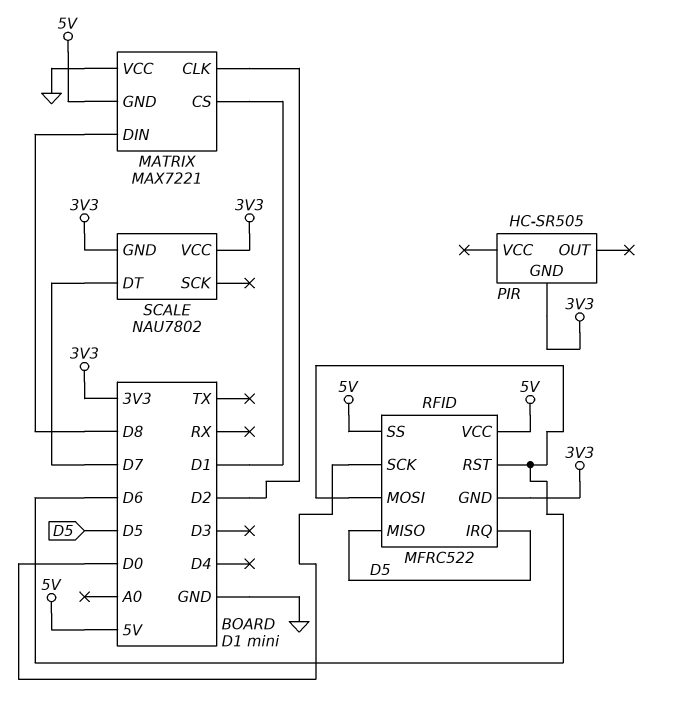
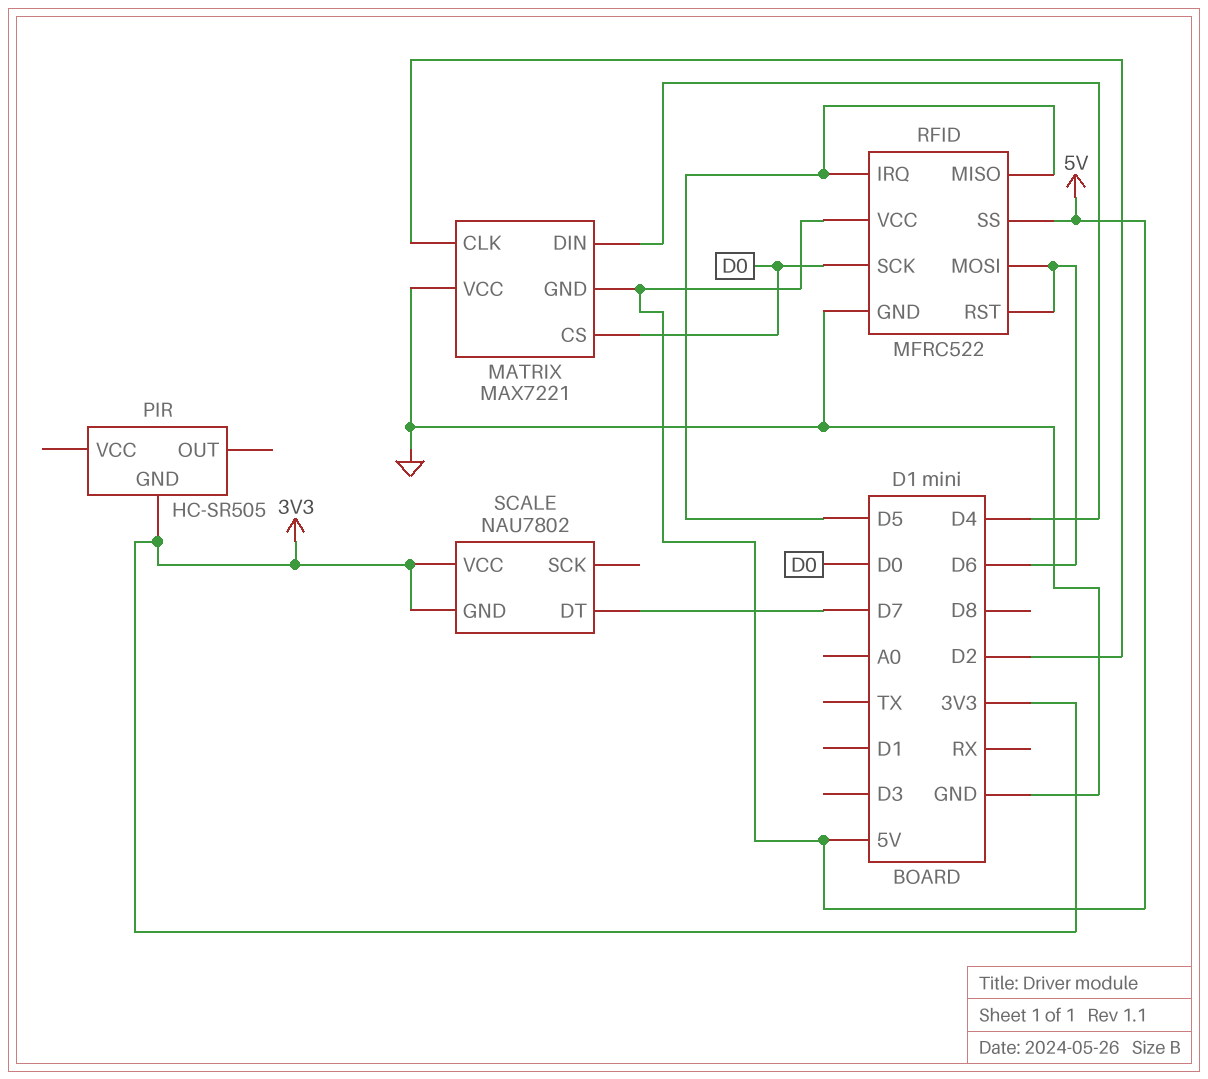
MATRIX pin CS: D1 -> D0
MATRIX pin DIN: D8 -> D4
RFID pin GND: 3V3 -> GND

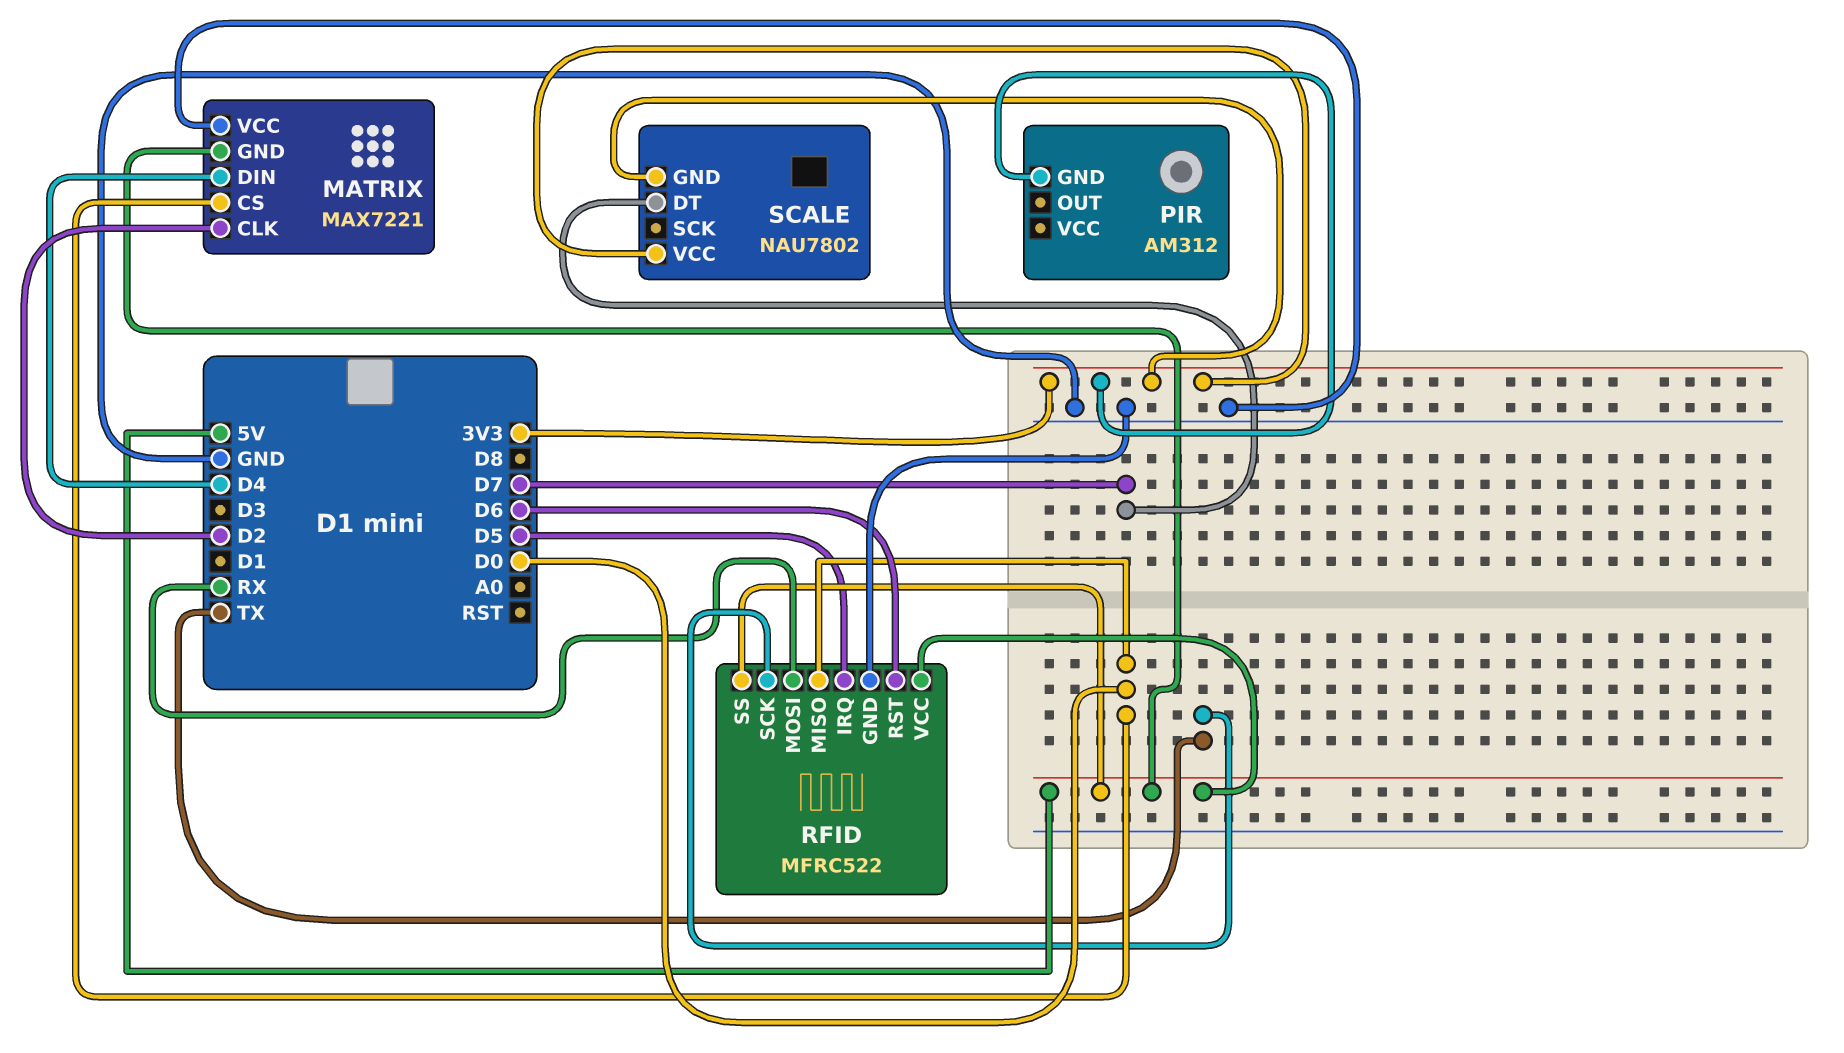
PIR: HC-SR505 -> AM312
RFID pin MISO: D5 -> D0
RFID pin MOSI: D6 -> RX
RFID pin SCK: D0 -> TX

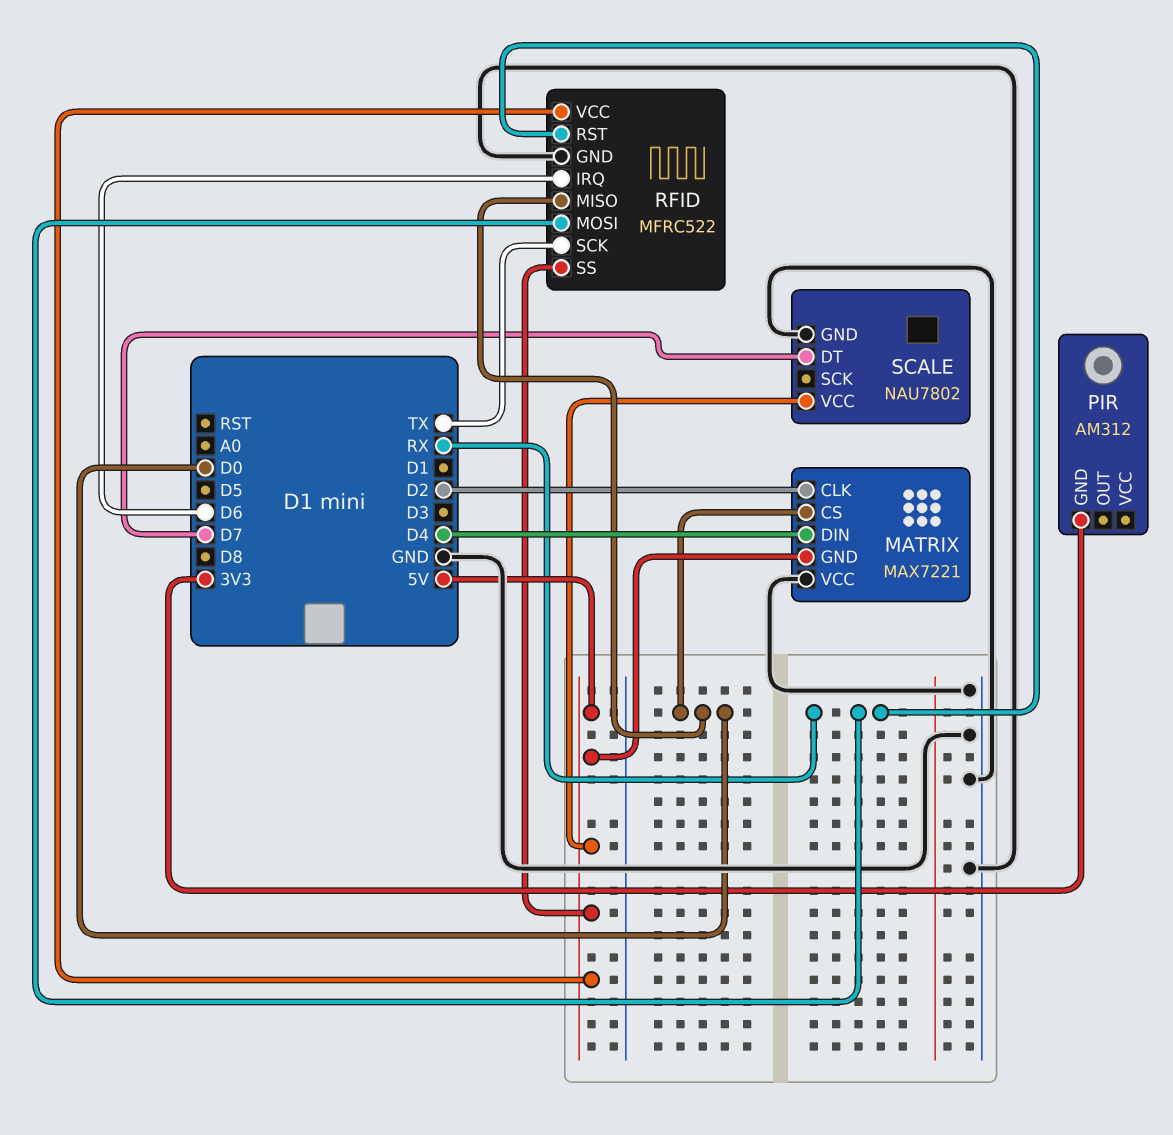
RFID pin IRQ: D5 -> D6
RFID pin RST: D6 -> RX
SCALE pin GND: 3V3 -> GND
SCALE pin VCC: 3V3 -> 5V

